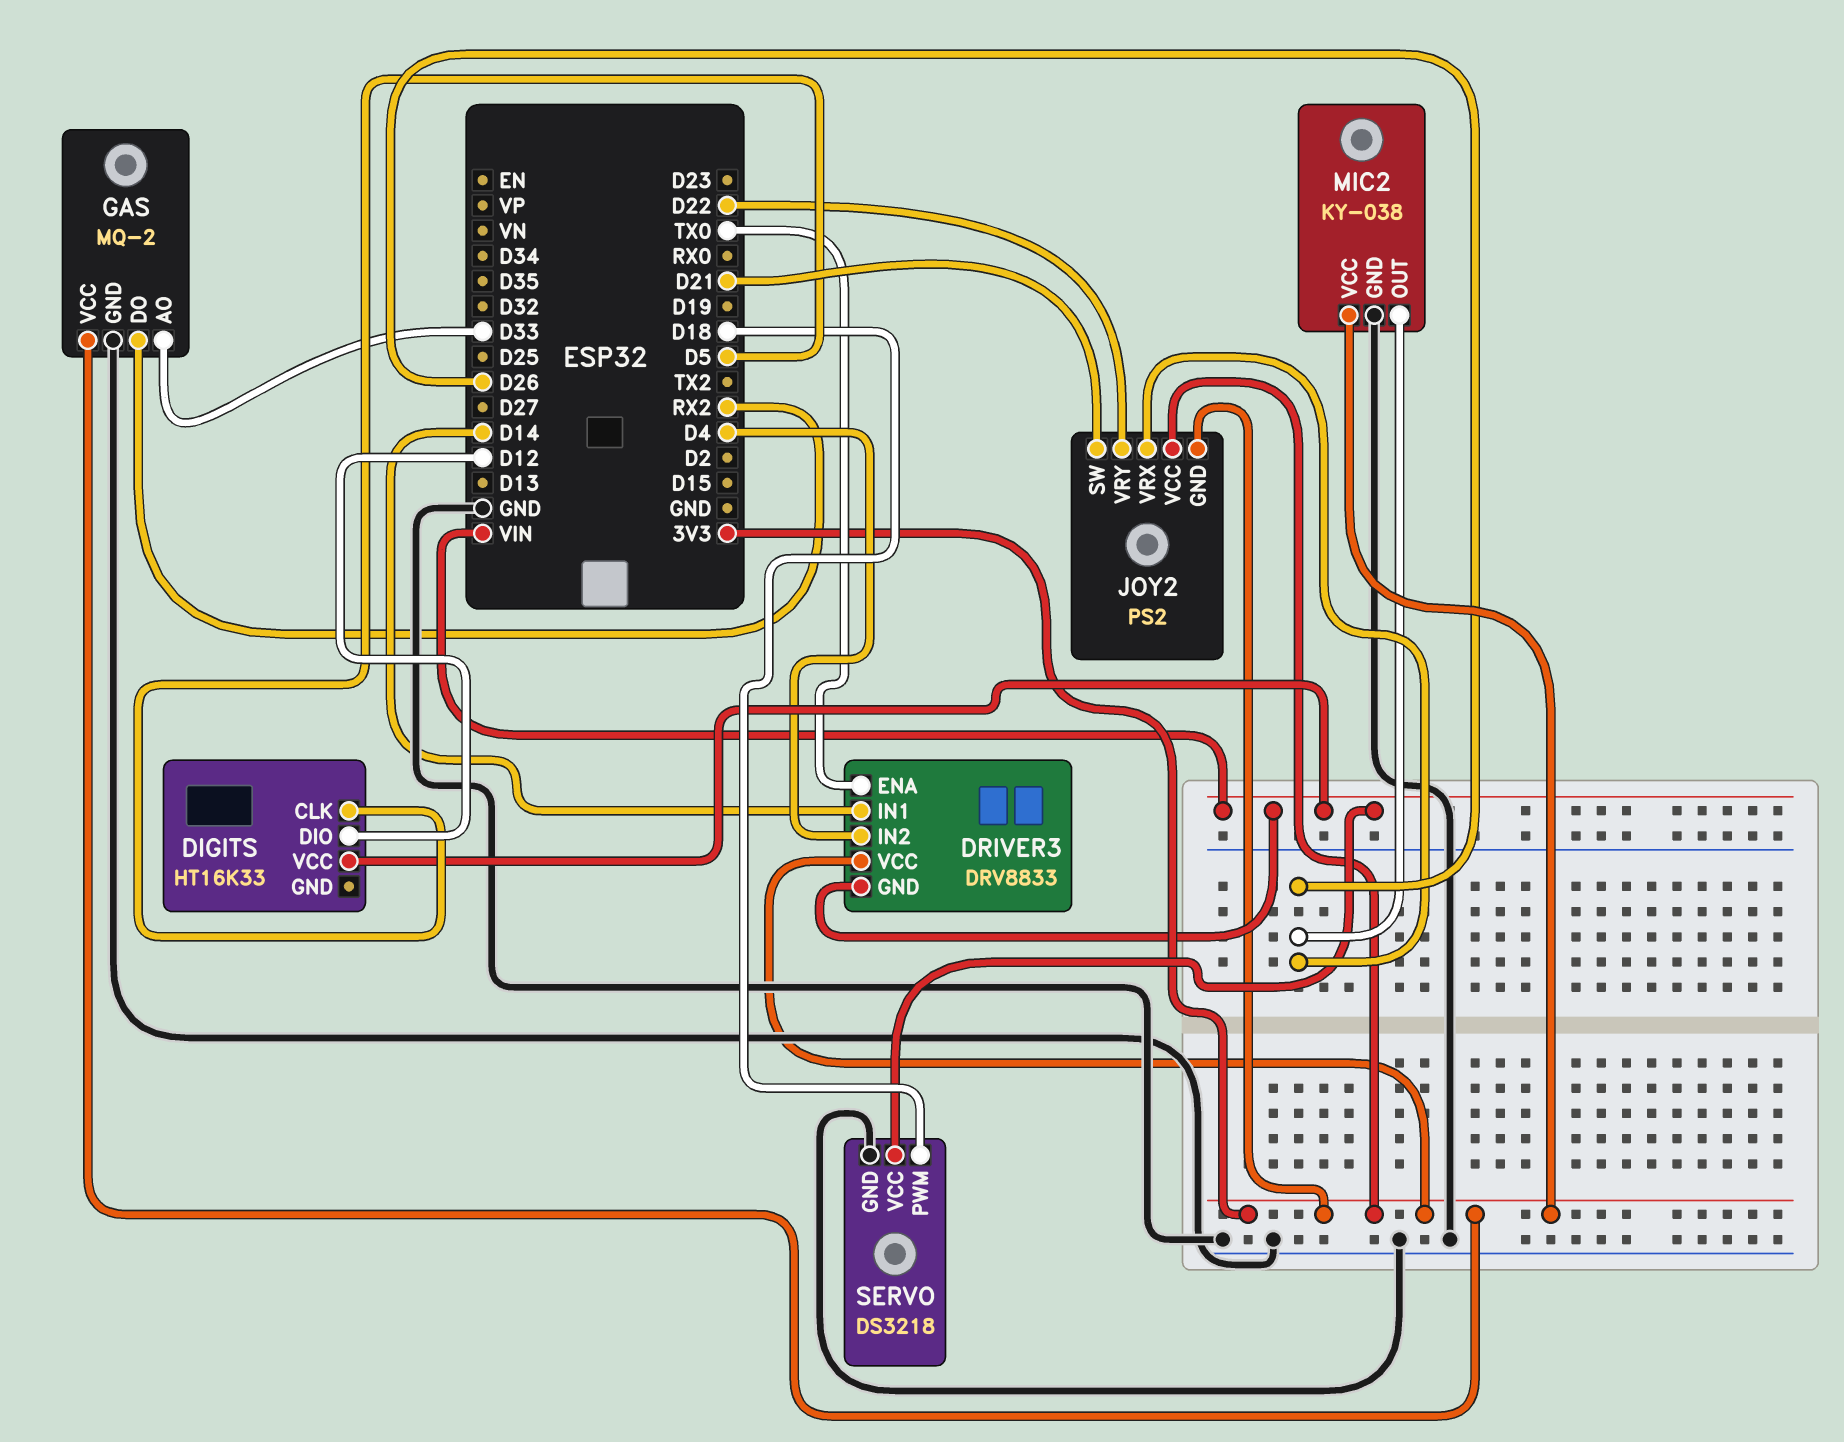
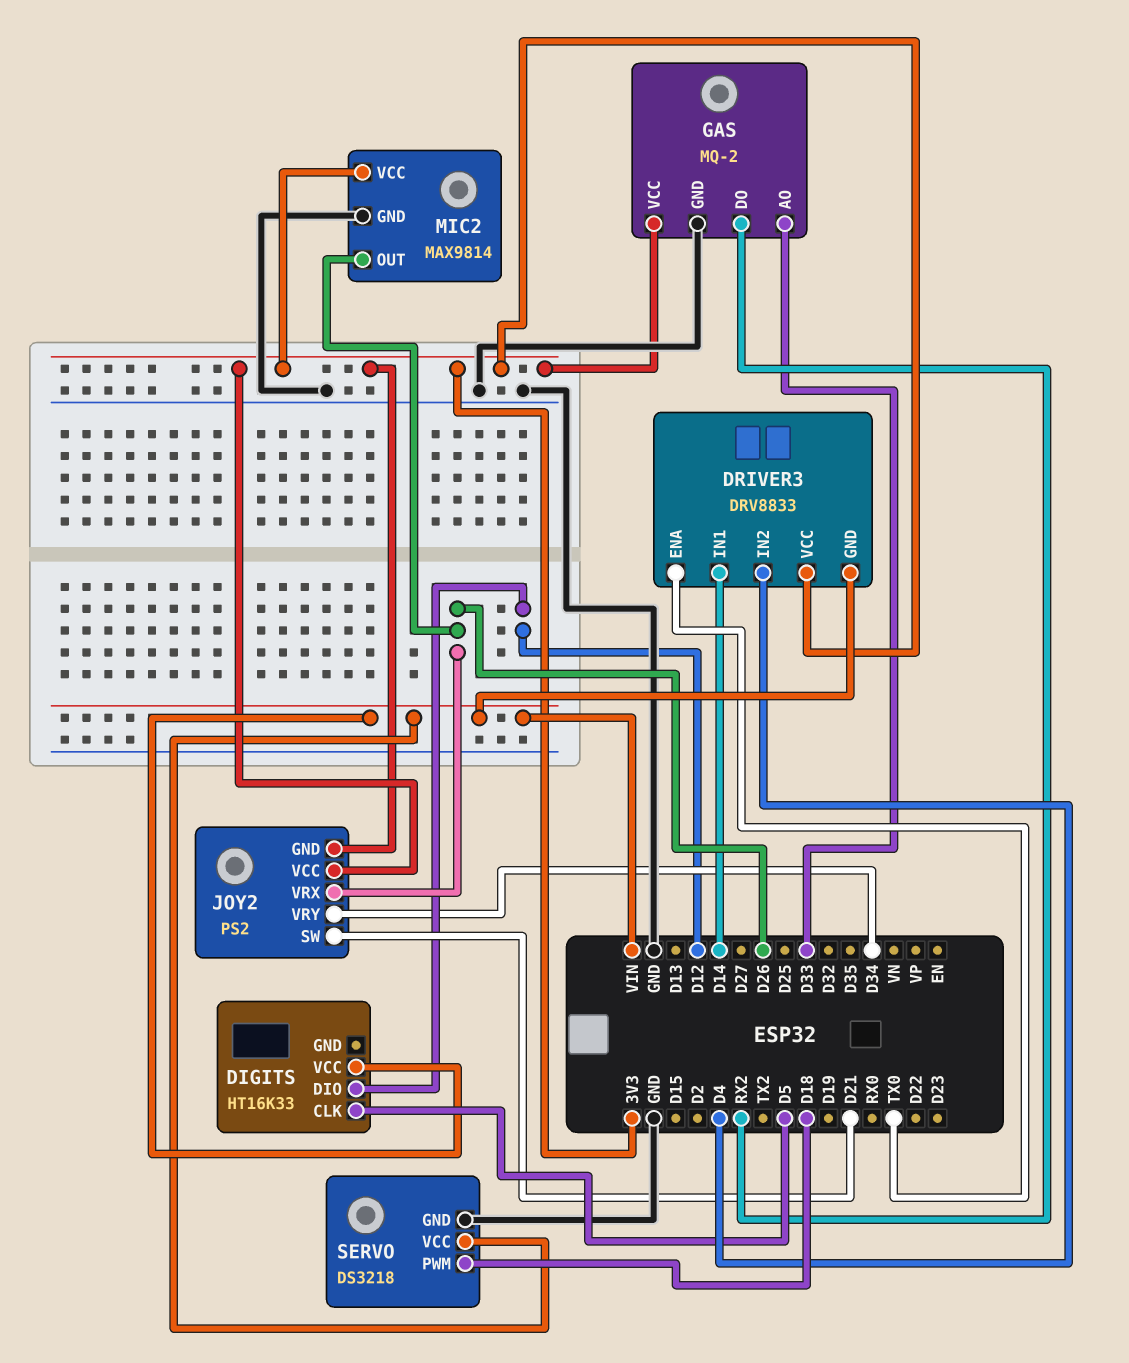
JOY2 pin VRY: D22 -> D34
MIC2: KY-038 -> MAX9814

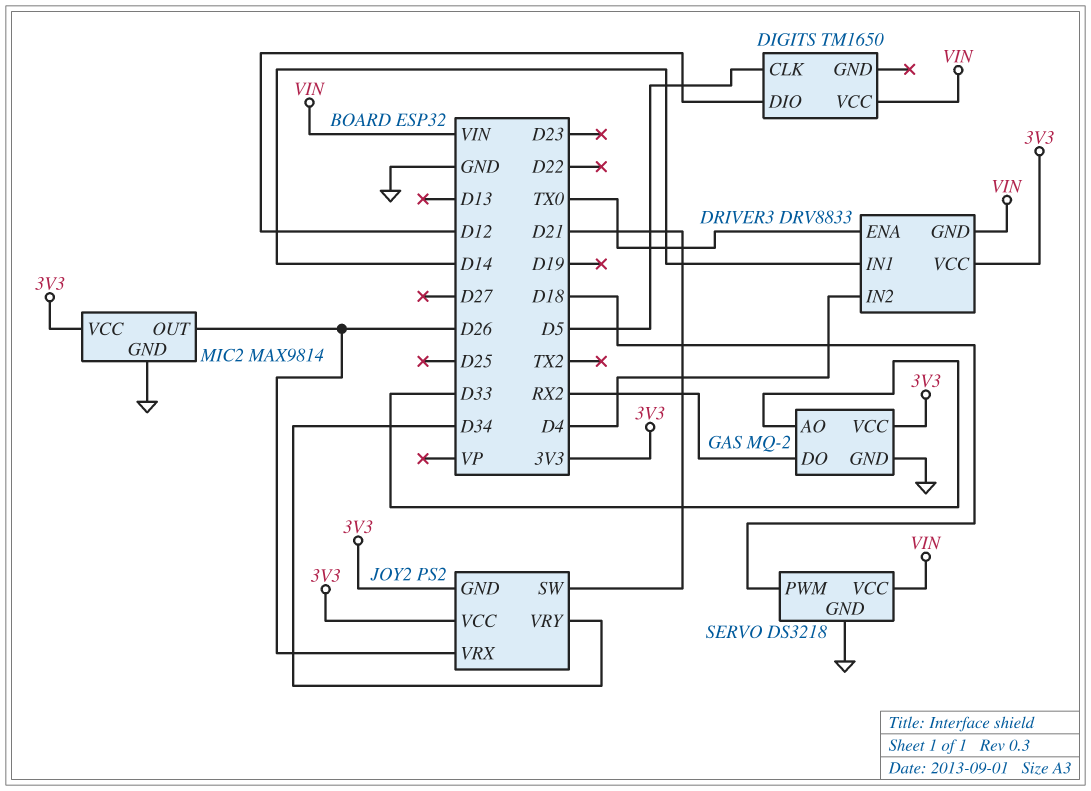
DIGITS: HT16K33 -> TM1650

